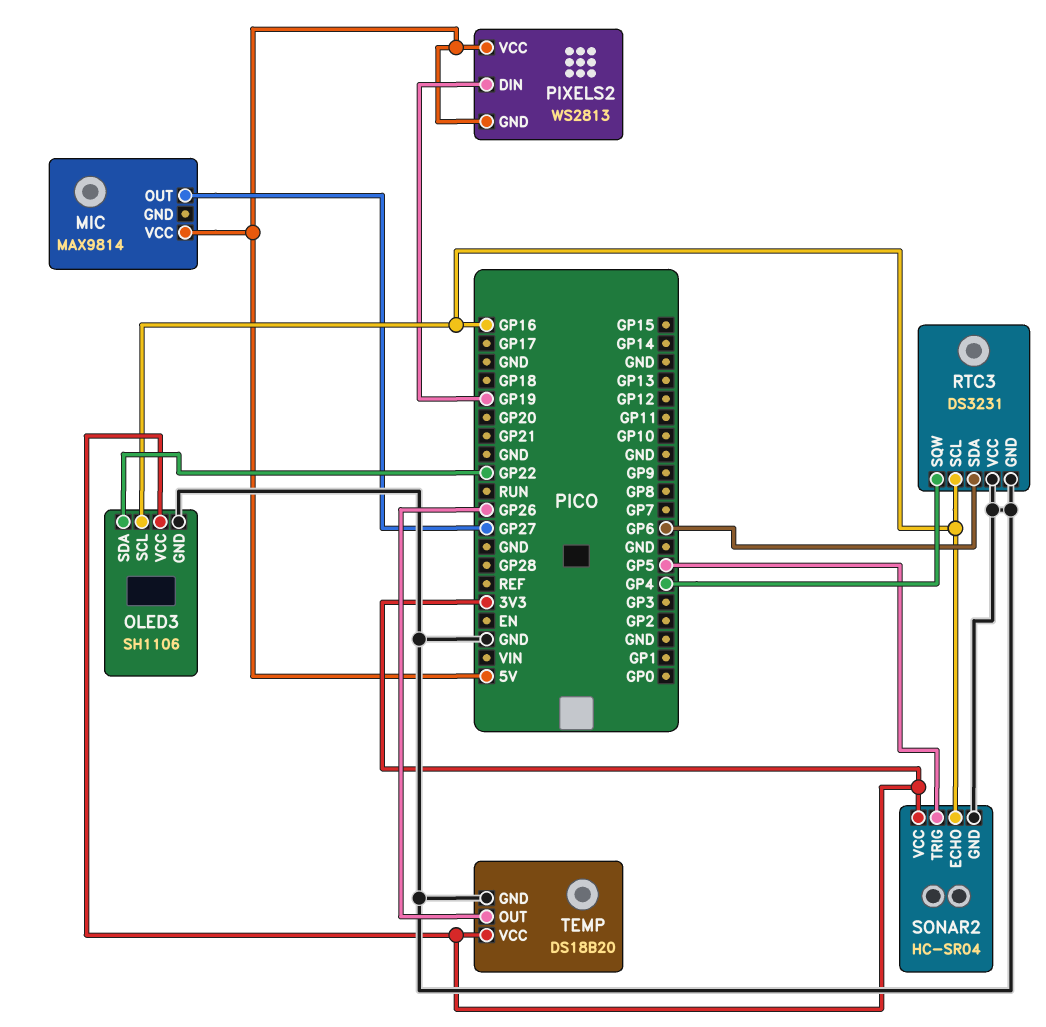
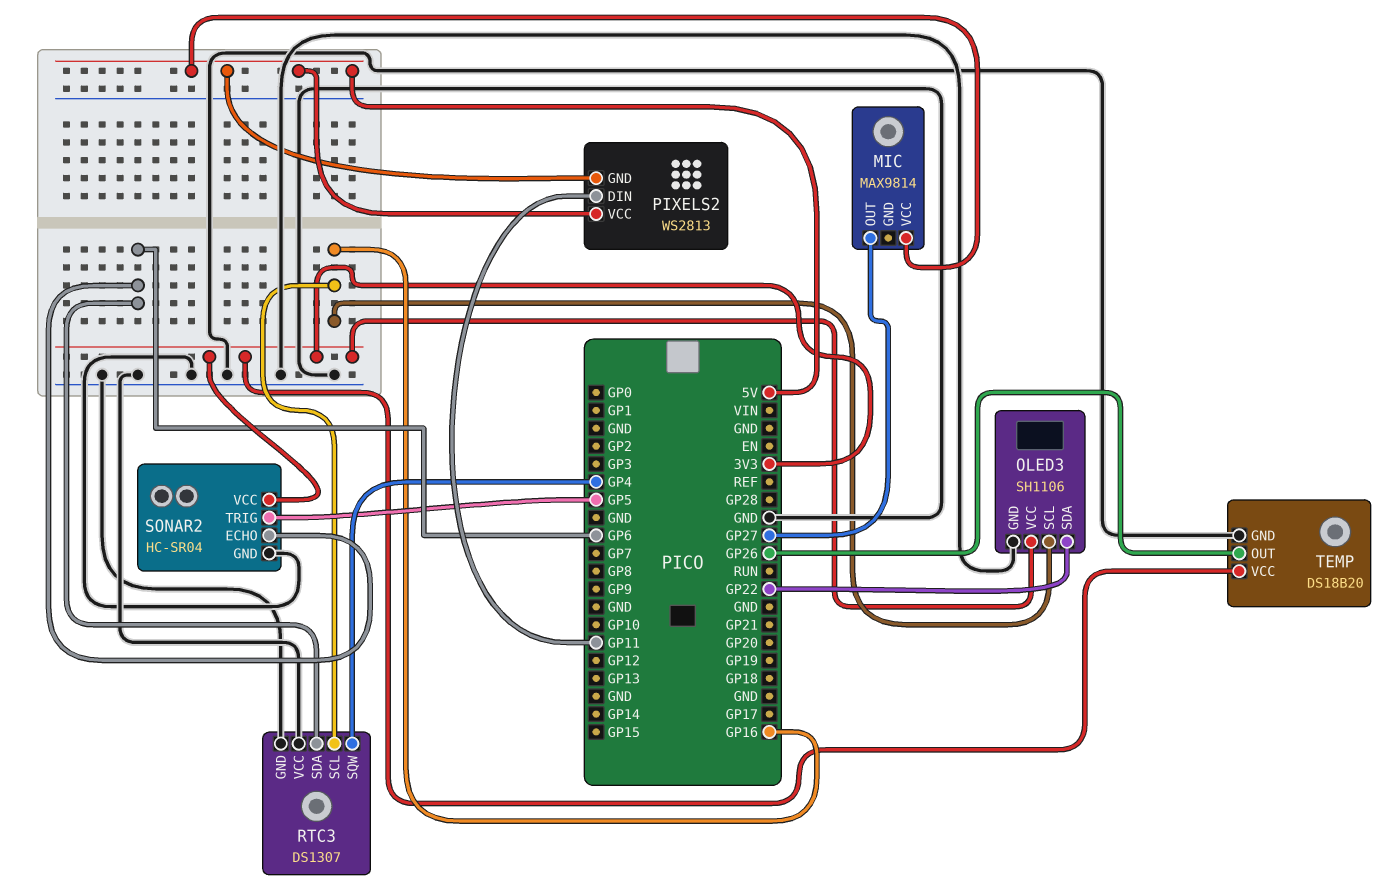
PIXELS2 pin DIN: GP19 -> GP11
RTC3: DS3231 -> DS1307
SONAR2 pin ECHO: GP16 -> GP6

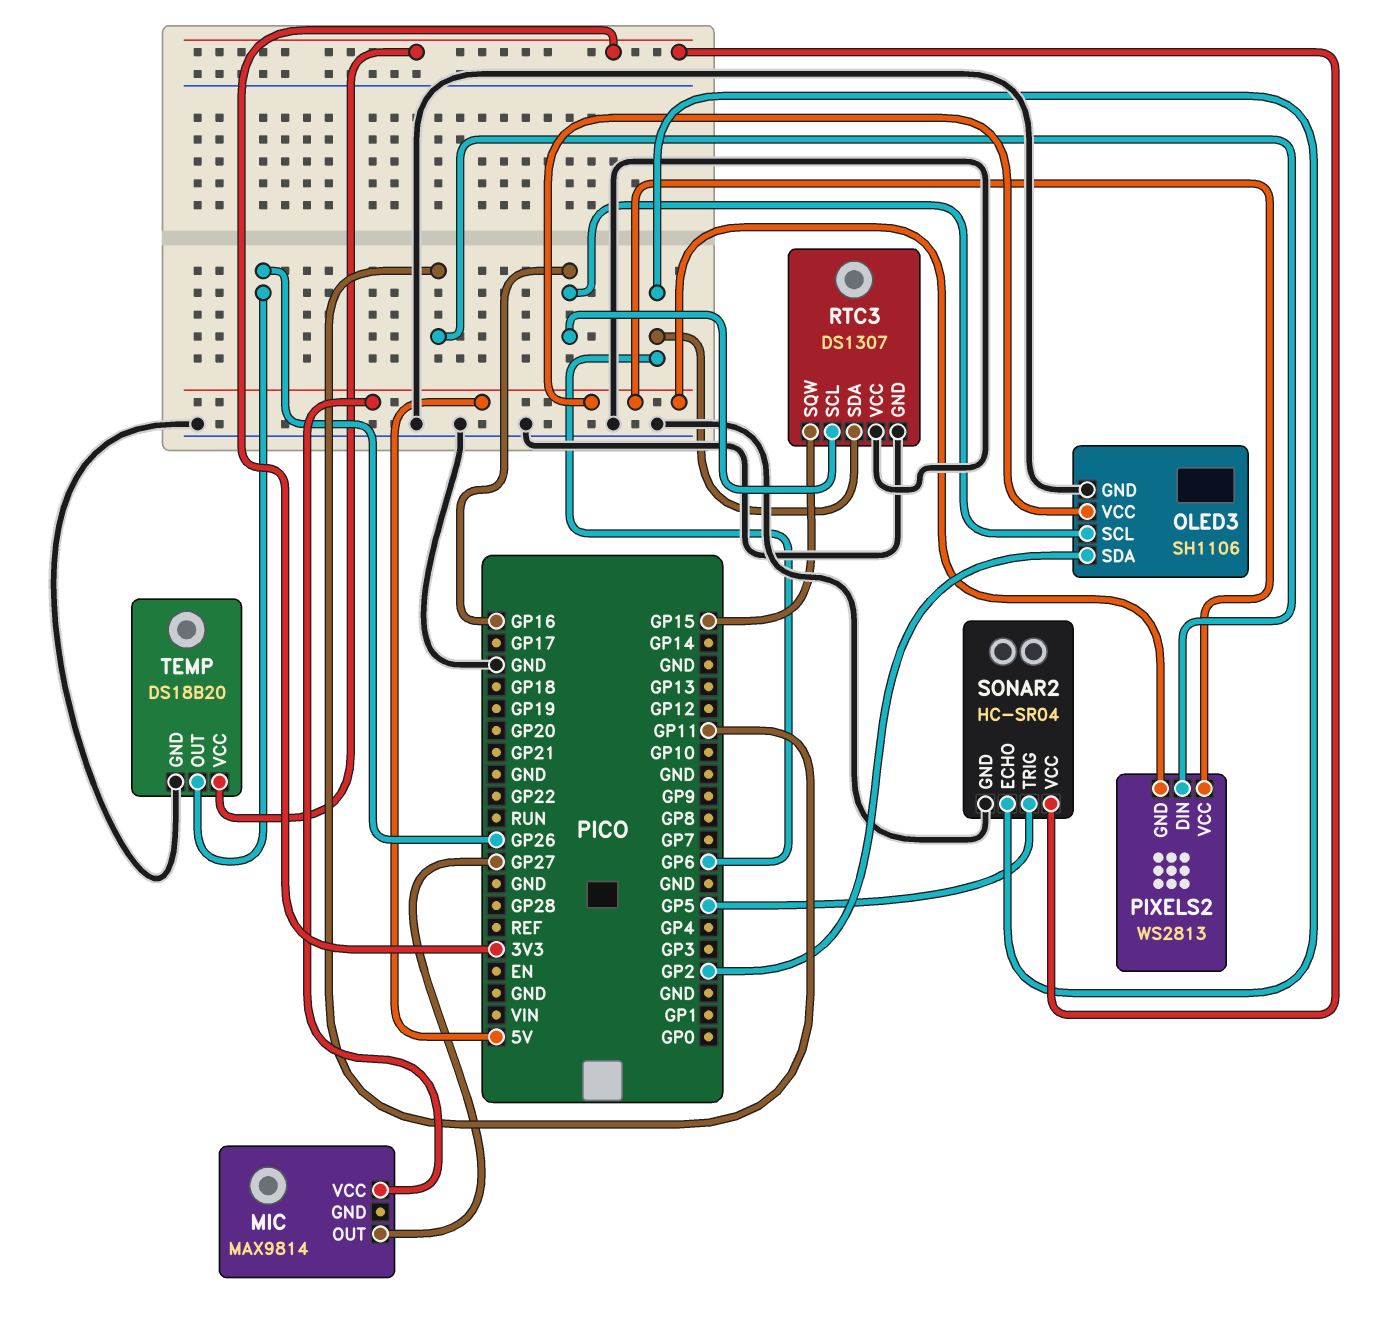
OLED3 pin SDA: GP22 -> GP2
OLED3 pin VCC: 3V3 -> 5V
RTC3 pin SQW: GP4 -> GP15

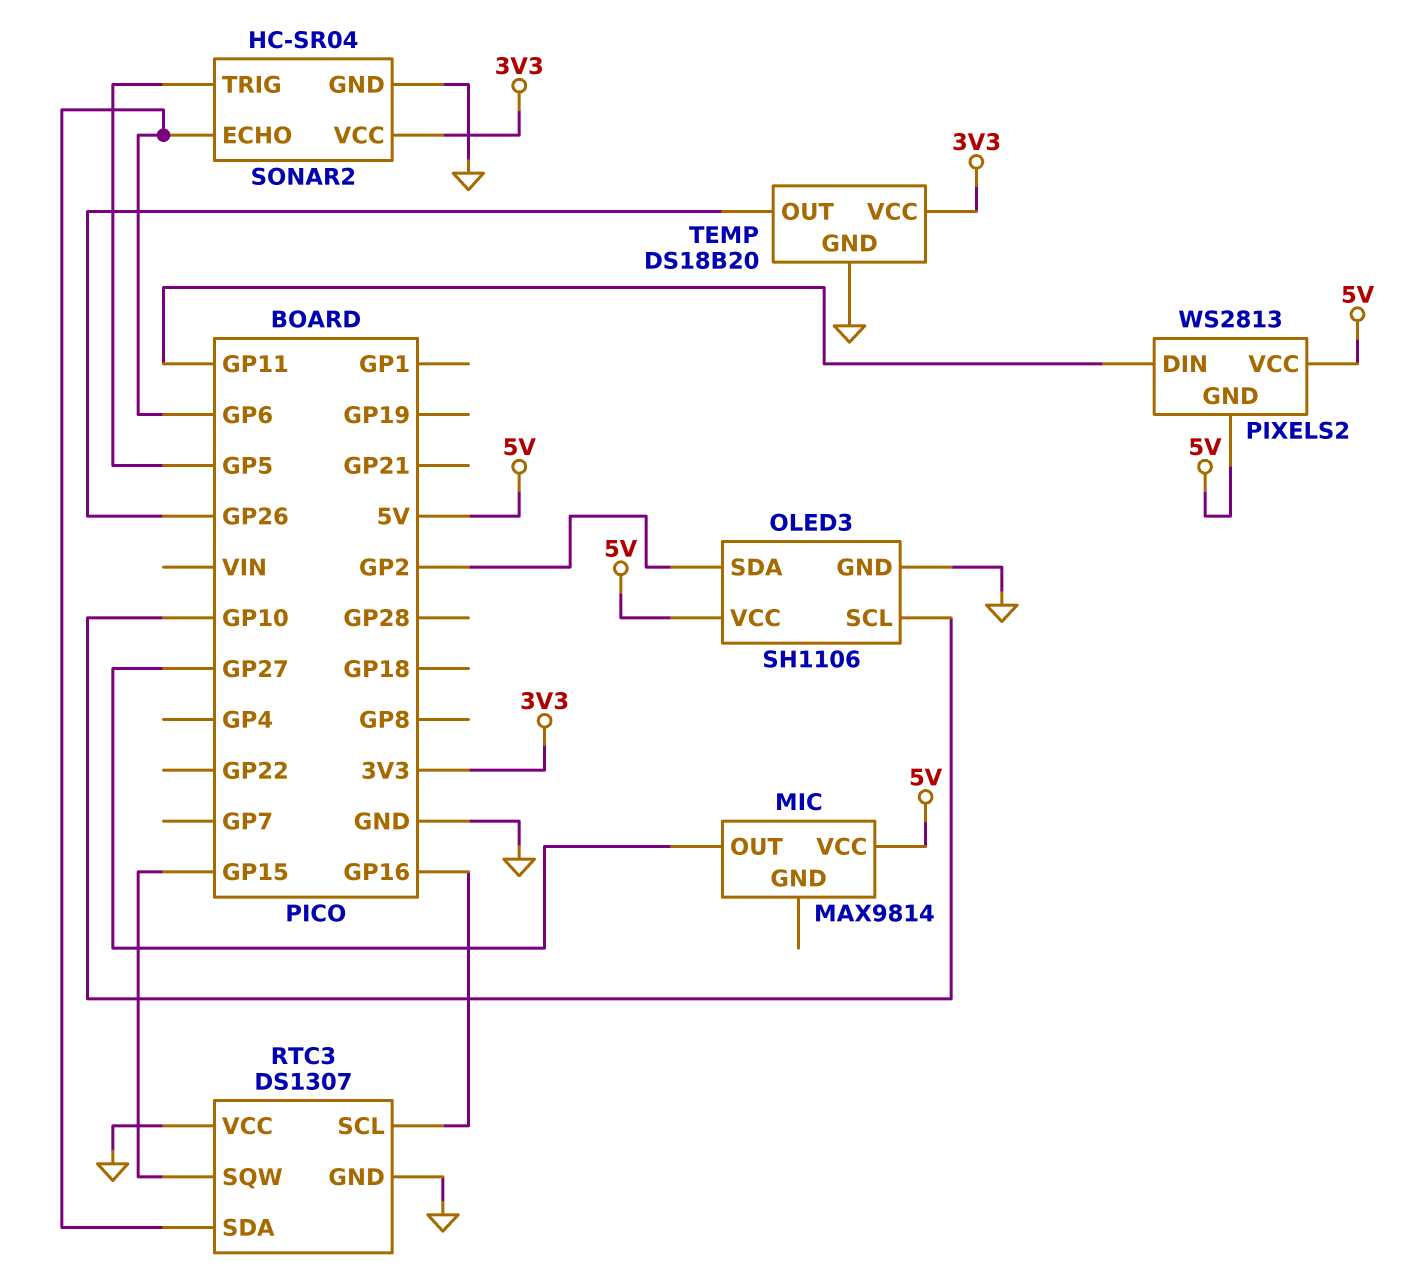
OLED3 pin SCL: GP16 -> GP10

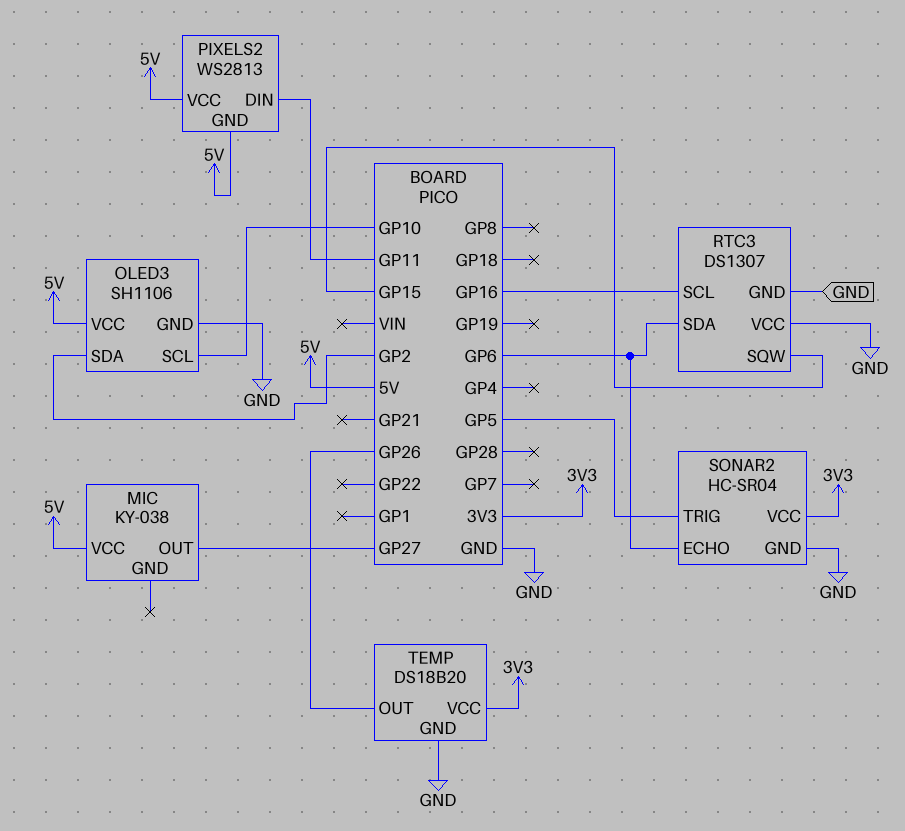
MIC: MAX9814 -> KY-038

